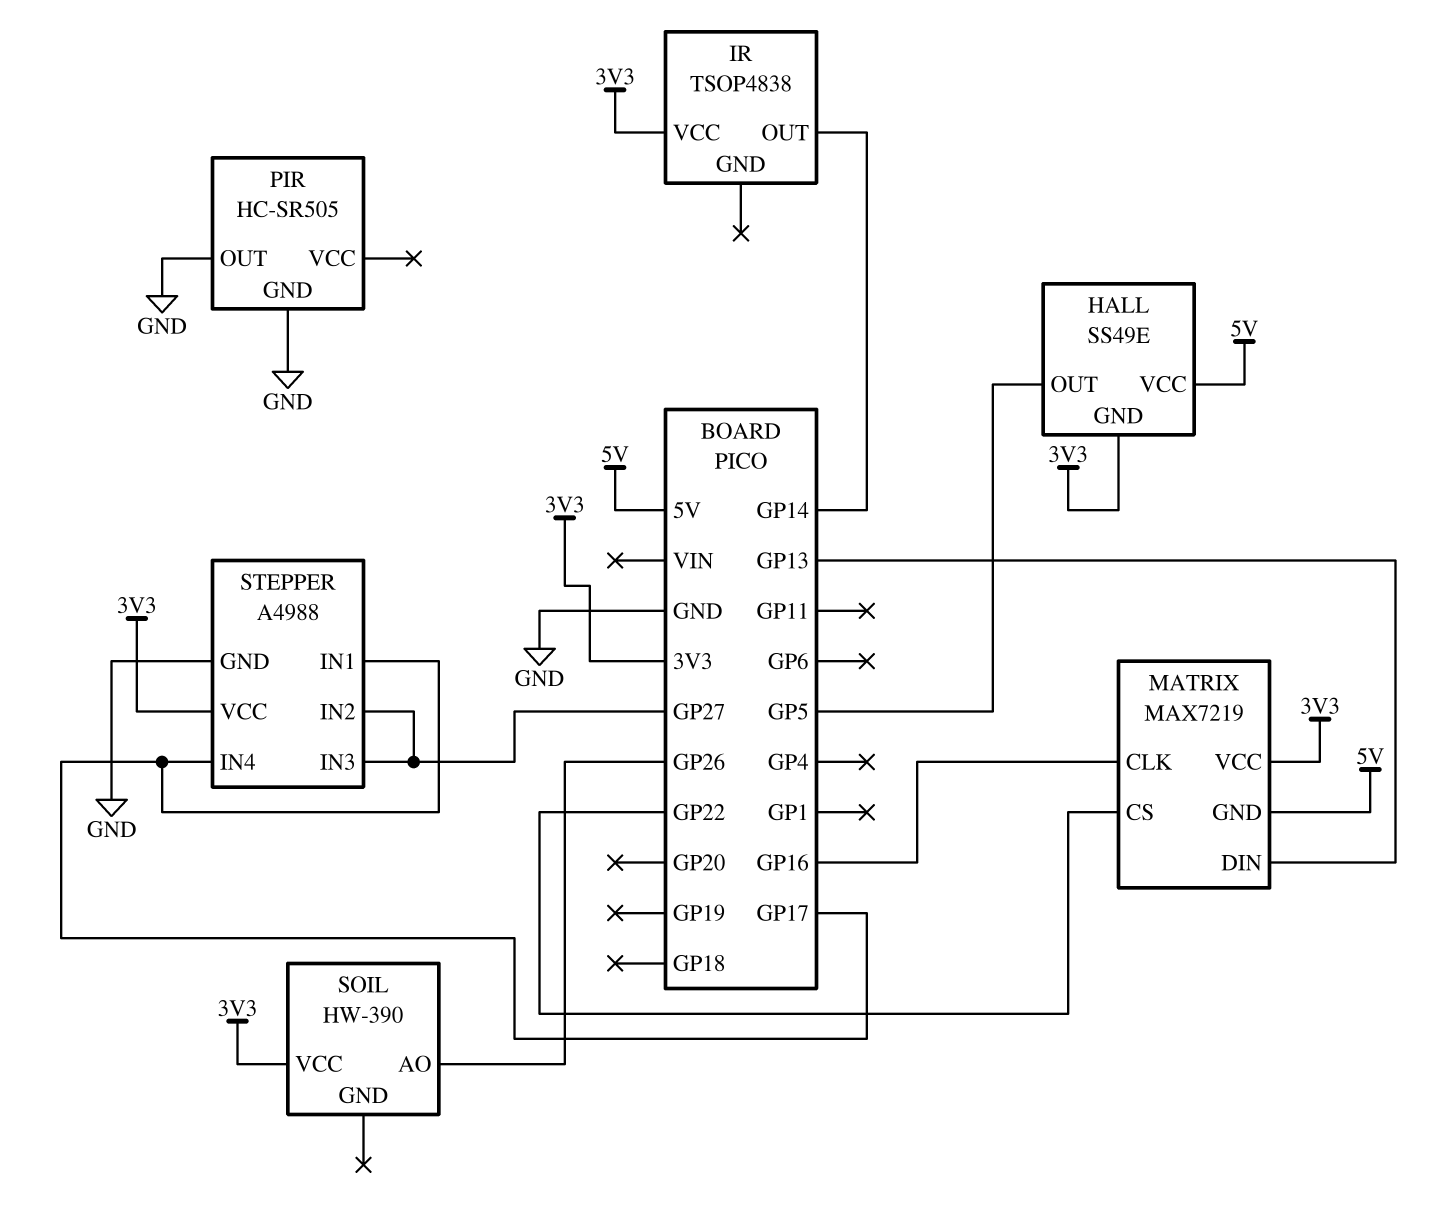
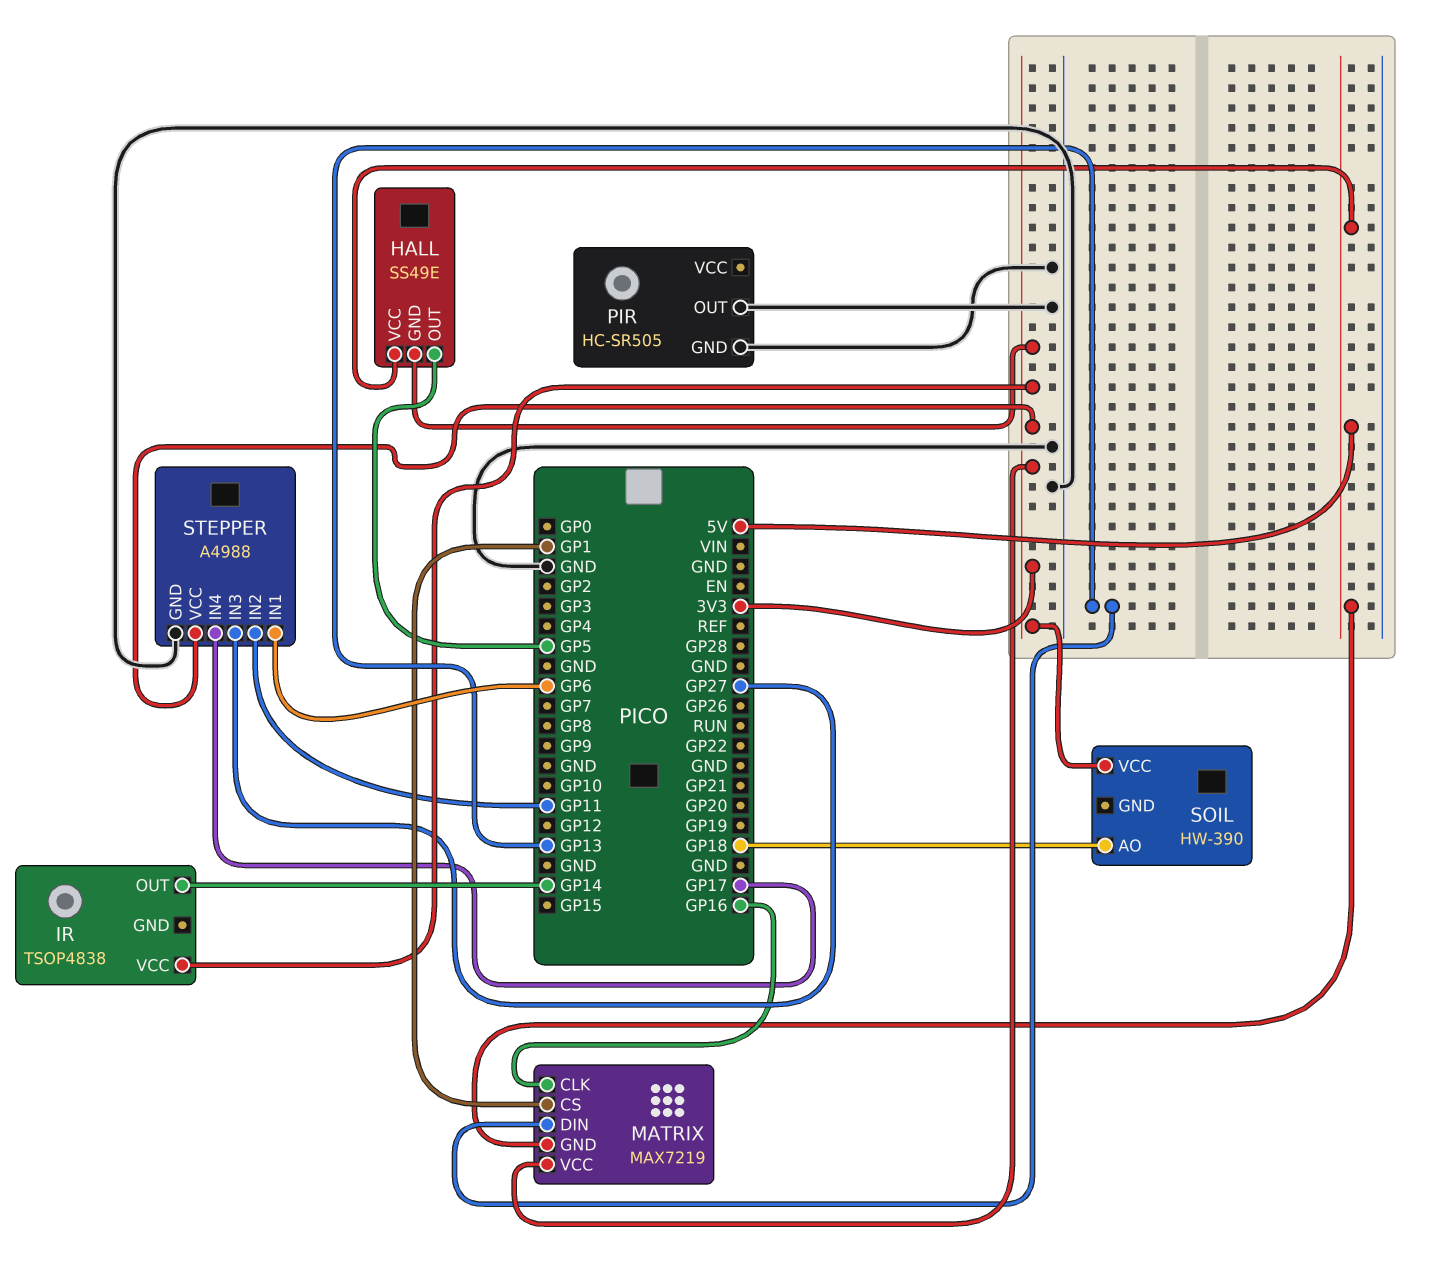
MATRIX pin CS: GP22 -> GP1
SOIL pin AO: GP26 -> GP18
STEPPER pin IN1: GP17 -> GP6
STEPPER pin IN2: GP27 -> GP11

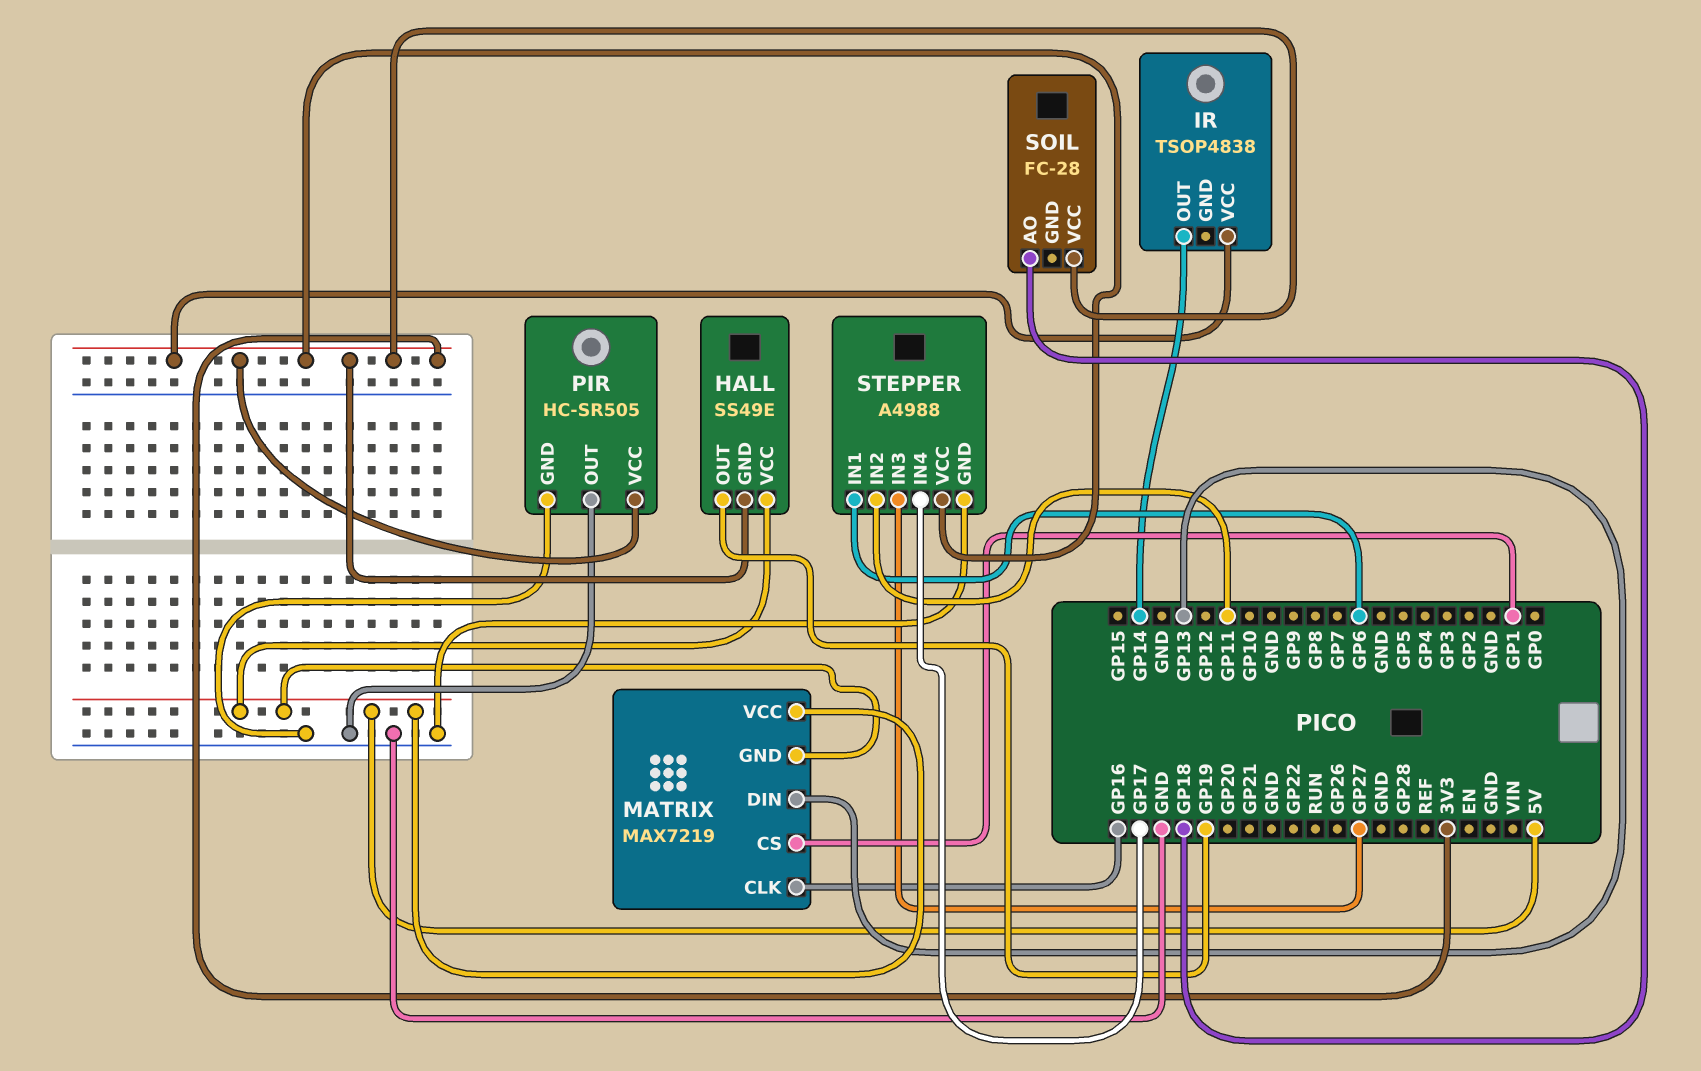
HALL pin OUT: GP5 -> GP19
MATRIX pin VCC: 3V3 -> 5V
PIR pin VCC: none -> 3V3
SOIL: HW-390 -> FC-28

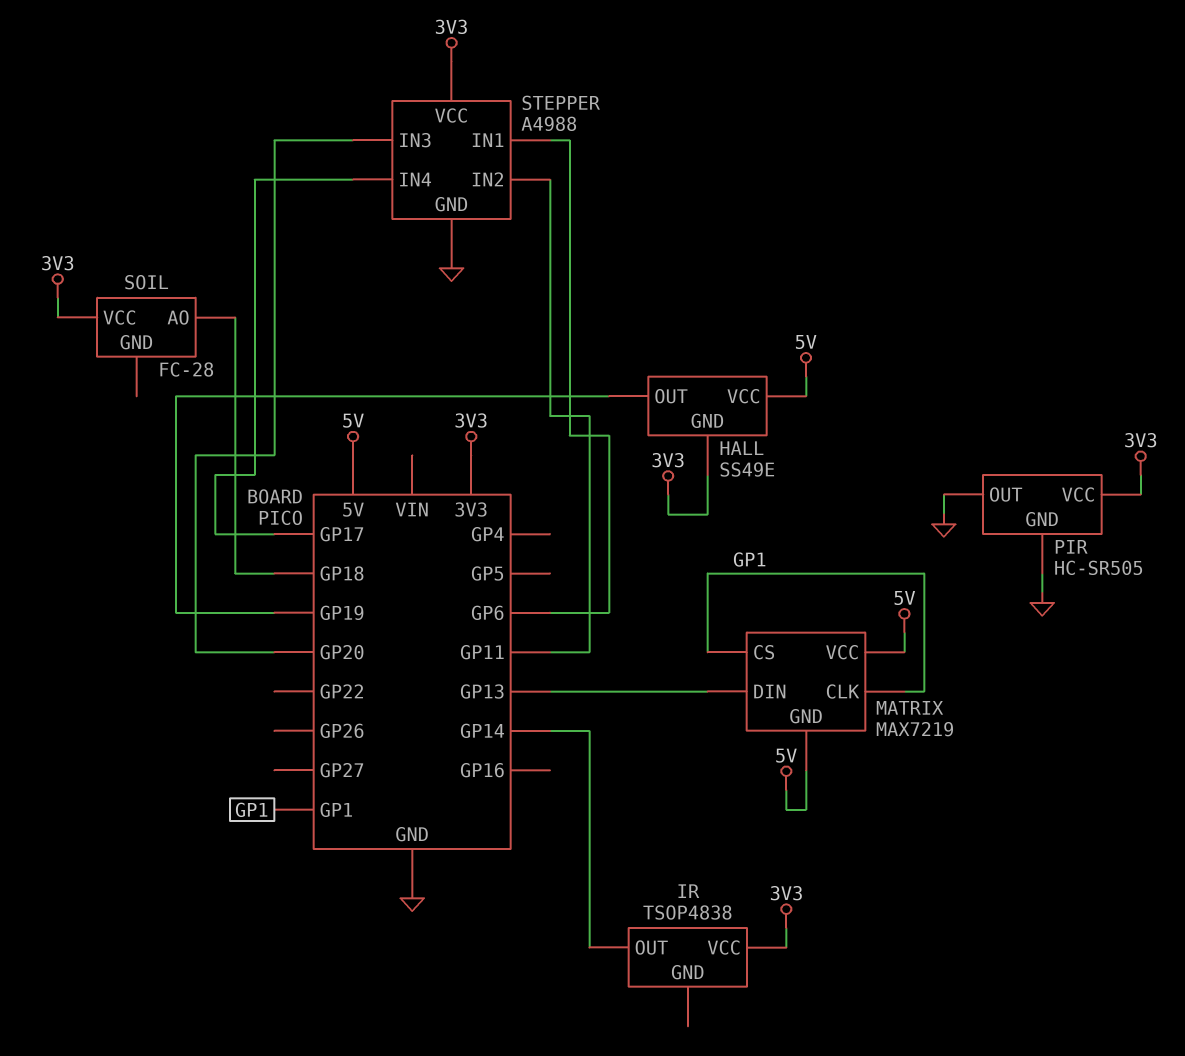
MATRIX pin CLK: GP16 -> GP1
STEPPER pin IN3: GP27 -> GP20

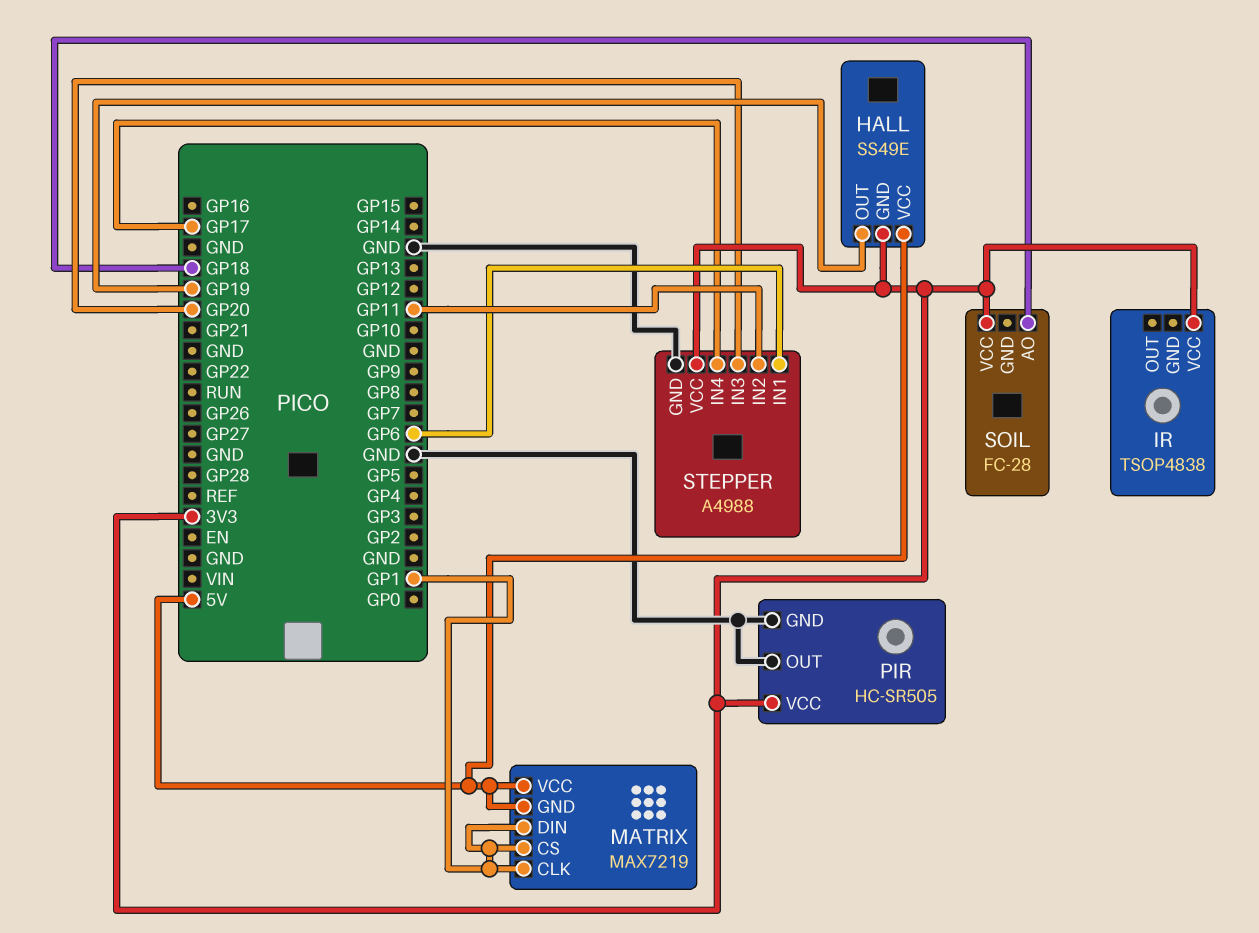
IR pin OUT: GP14 -> none
MATRIX pin DIN: GP13 -> GP1

